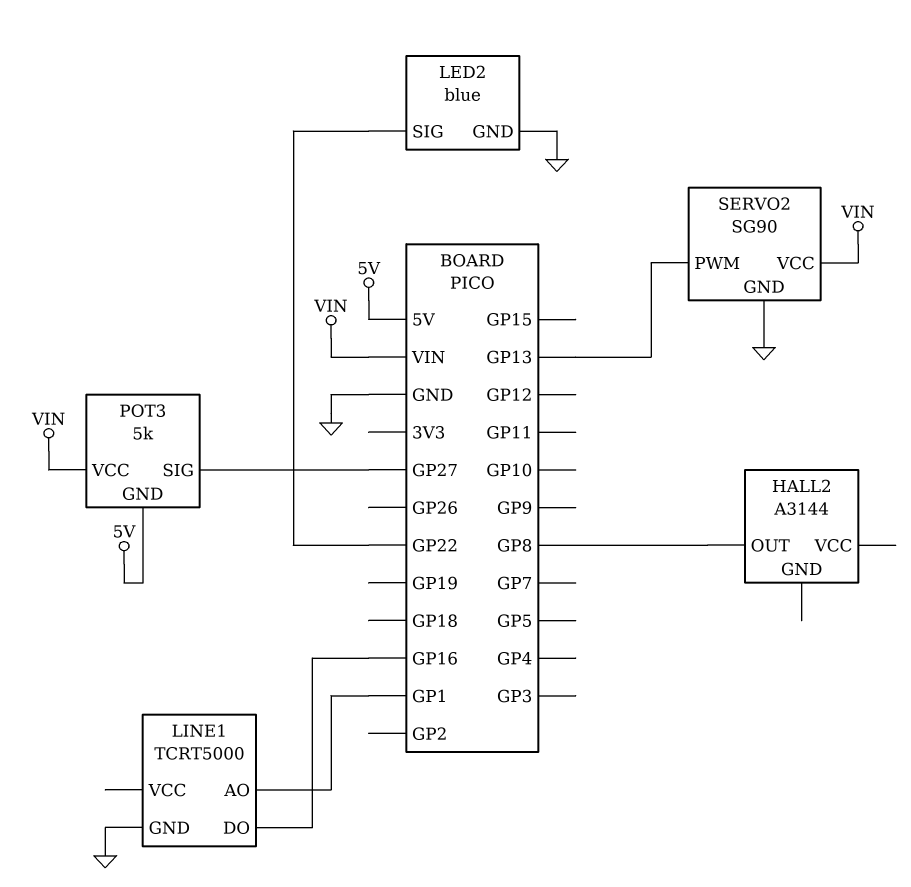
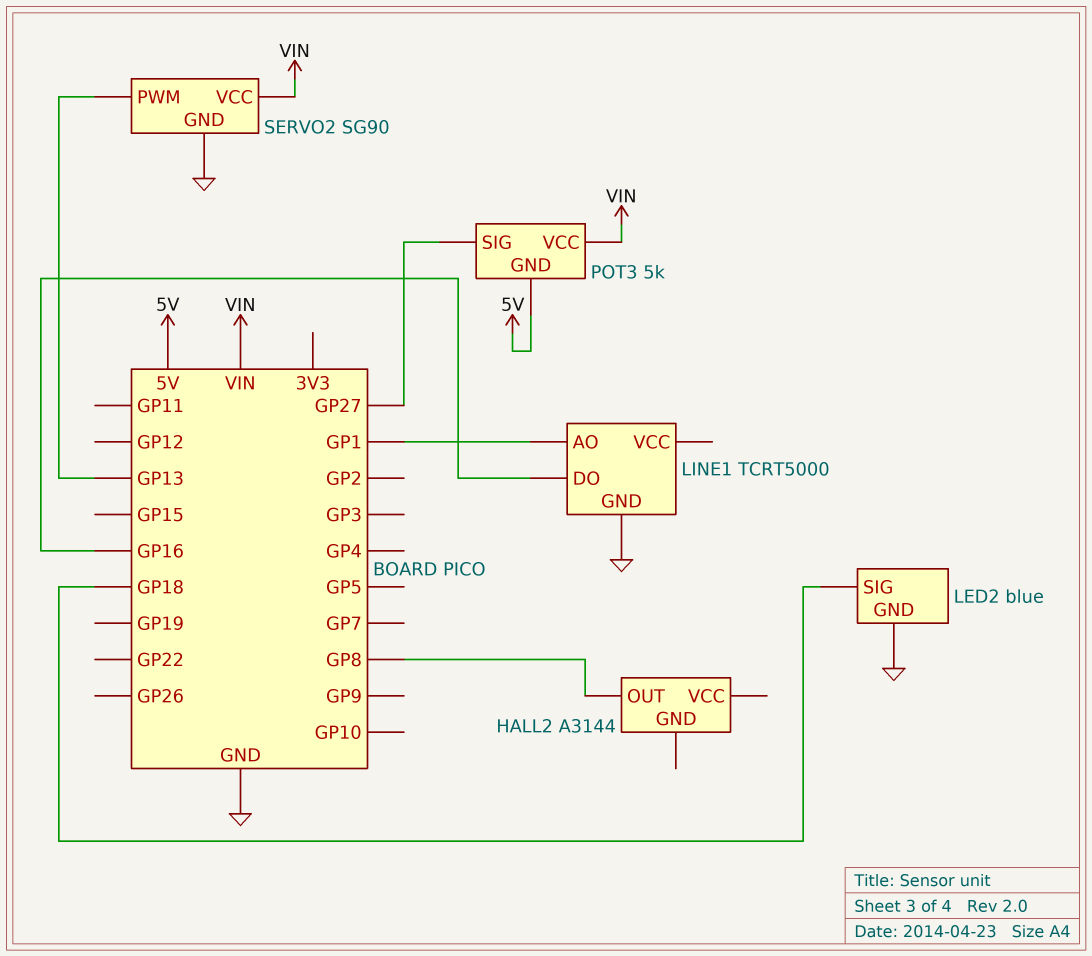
LED2 pin SIG: GP22 -> GP18

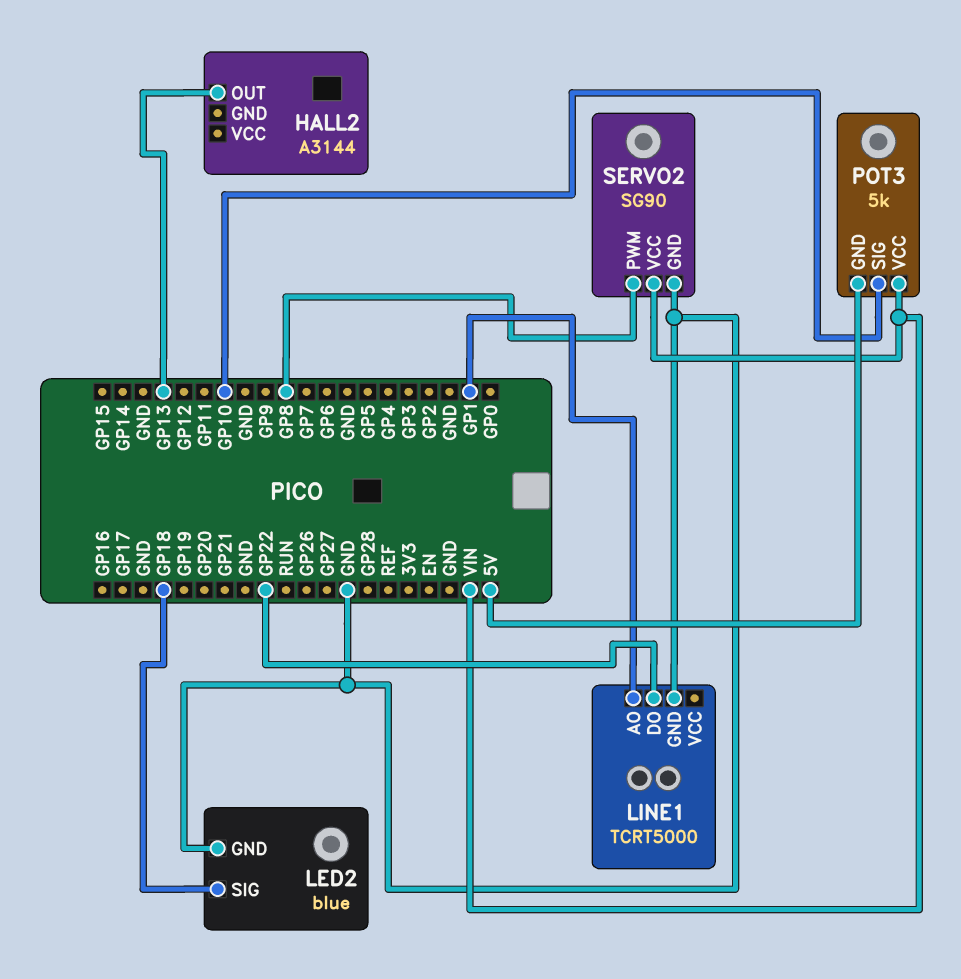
HALL2 pin OUT: GP8 -> GP13
LINE1 pin DO: GP16 -> GP22
POT3 pin SIG: GP27 -> GP10
SERVO2 pin PWM: GP13 -> GP8

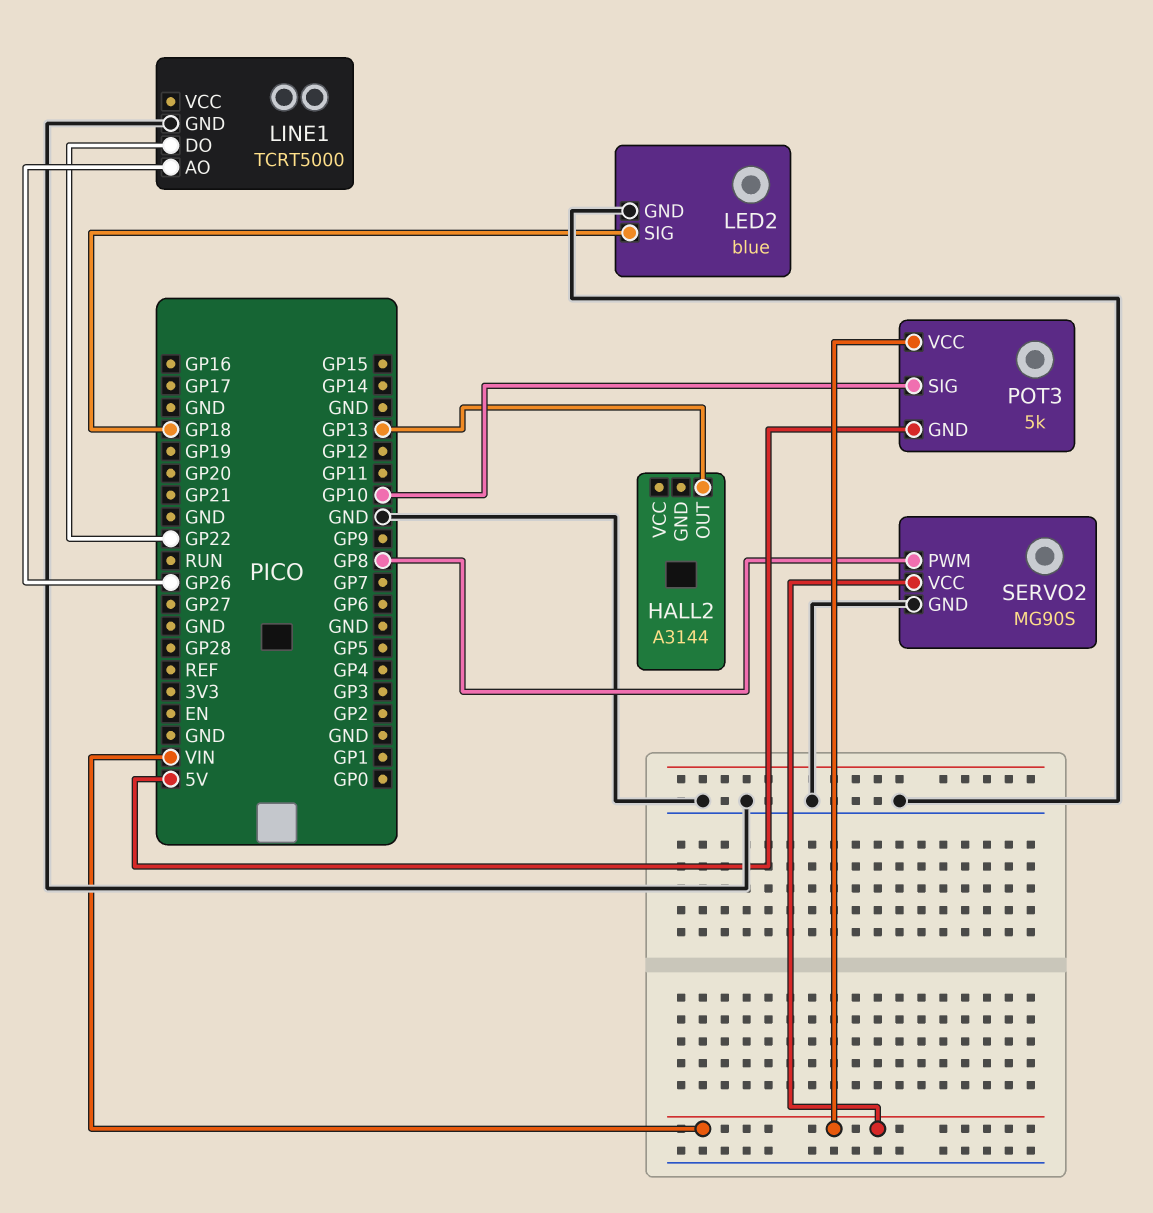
LINE1 pin AO: GP1 -> GP26
SERVO2: SG90 -> MG90S

